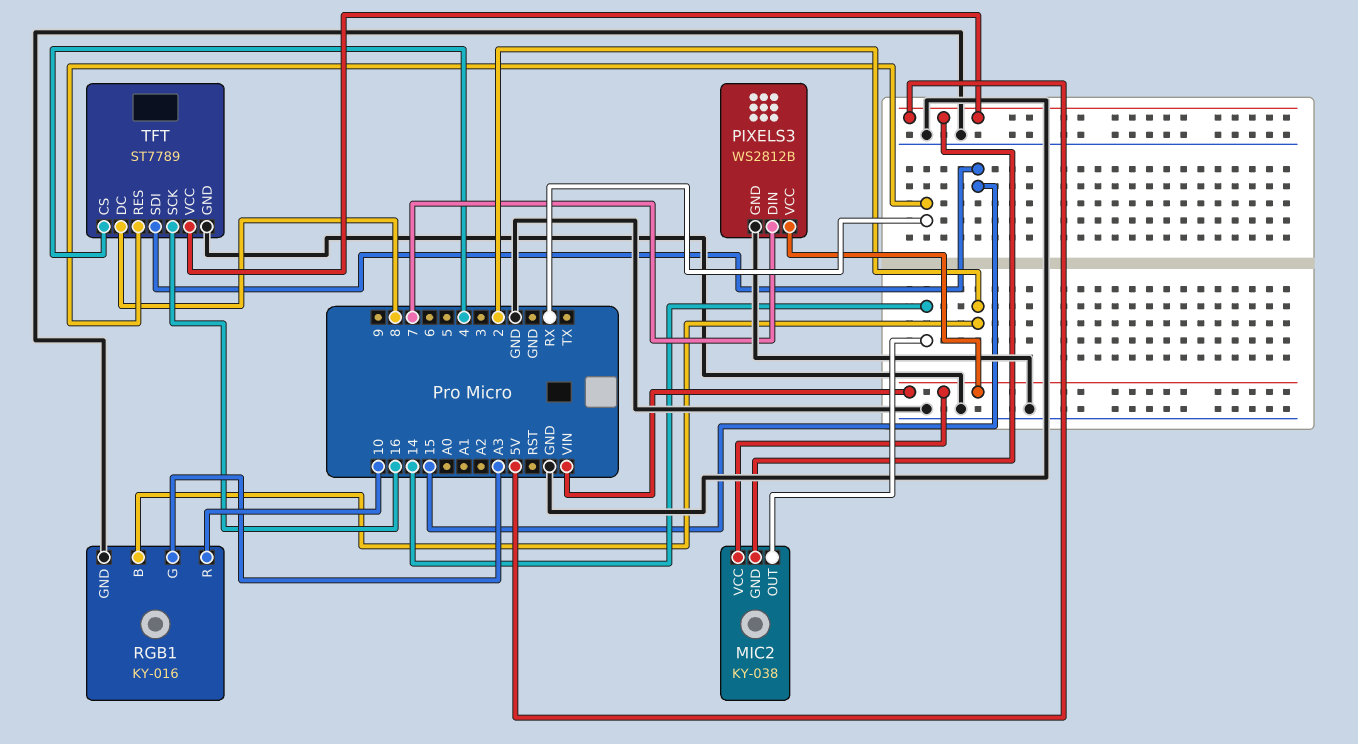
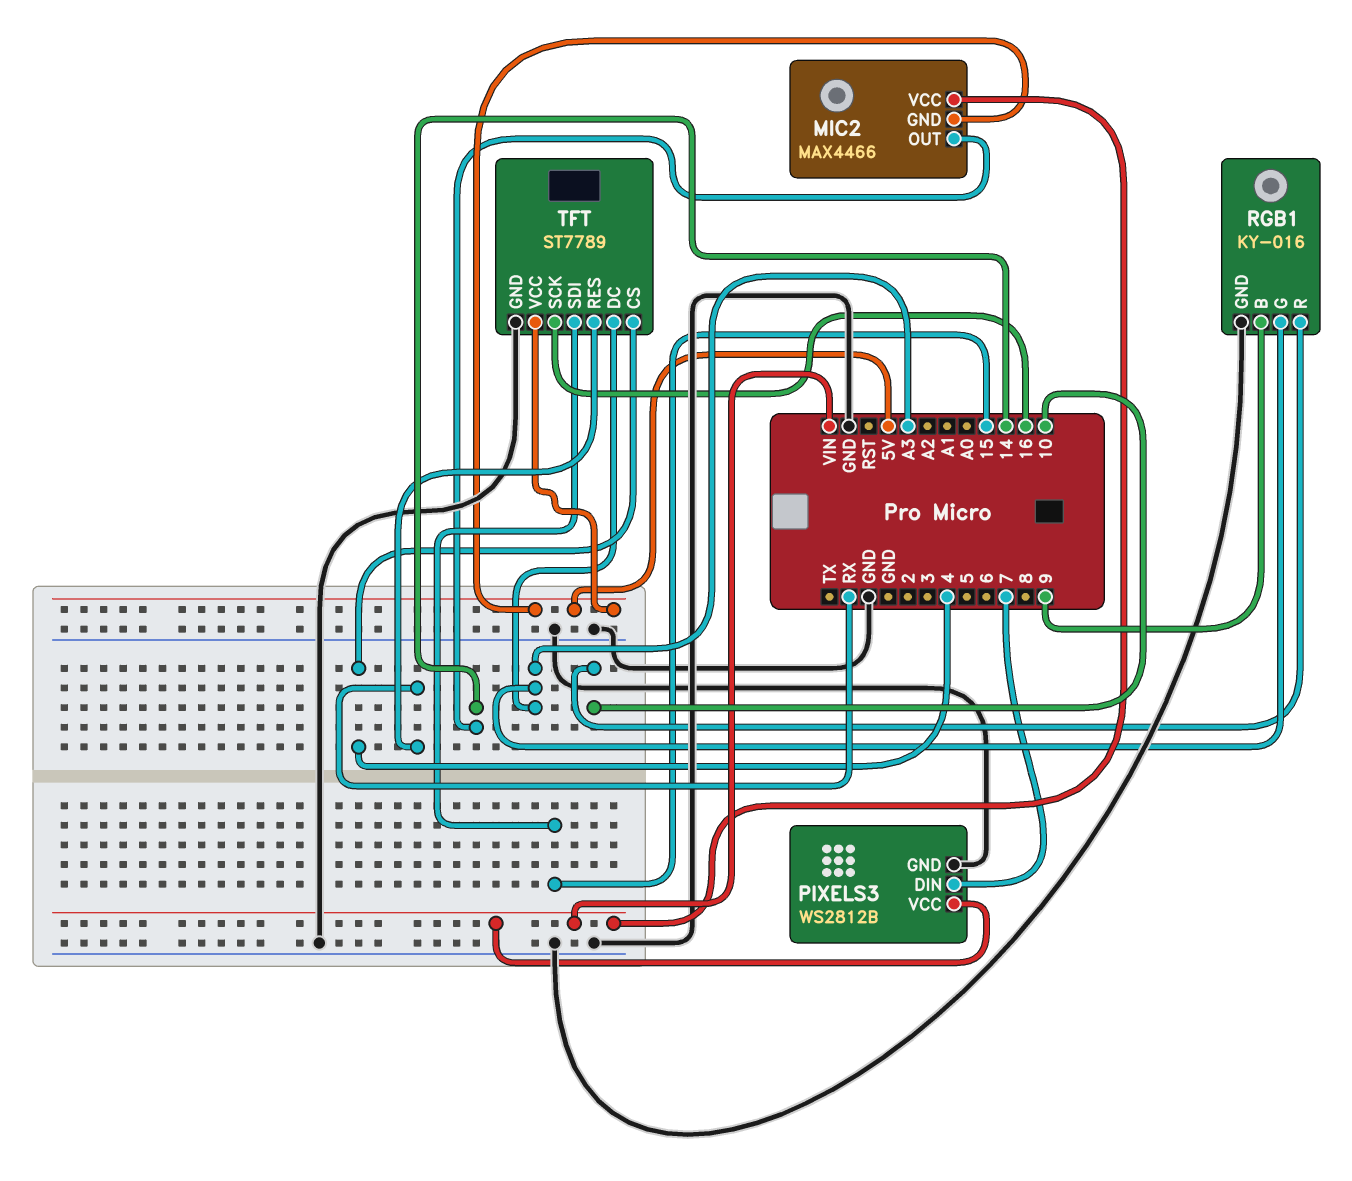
MIC2: KY-038 -> MAX4466
RGB1 pin B: 2 -> 9
TFT pin DC: 8 -> A3

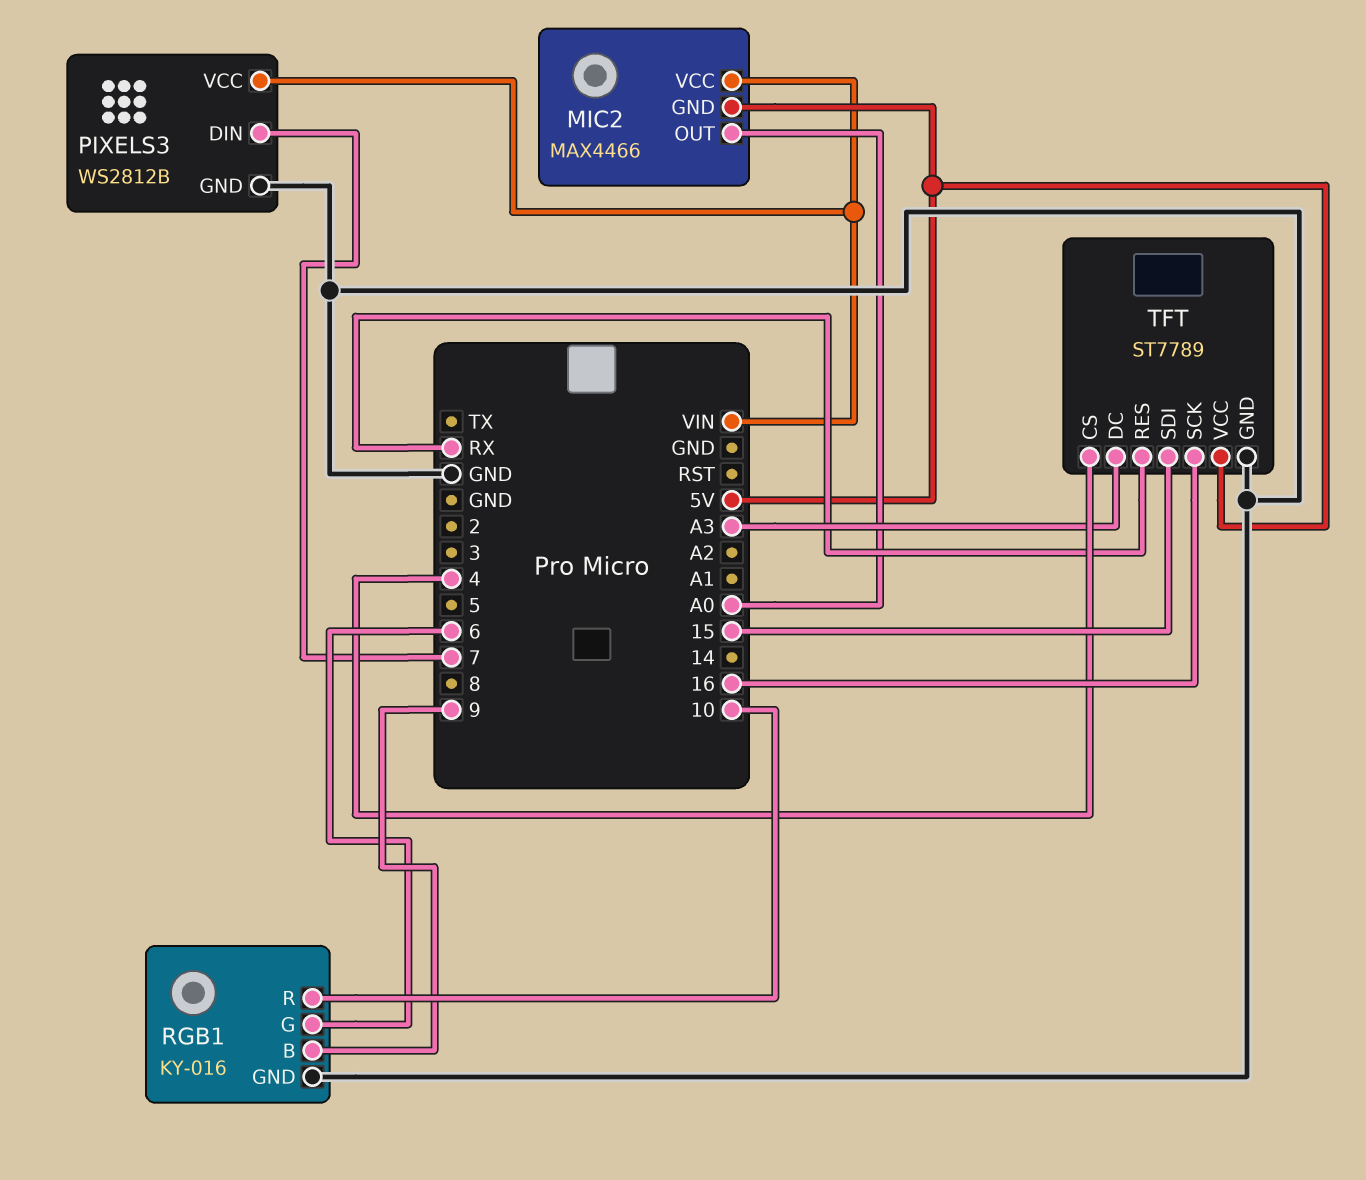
MIC2 pin OUT: 14 -> A0
RGB1 pin G: A3 -> 6

